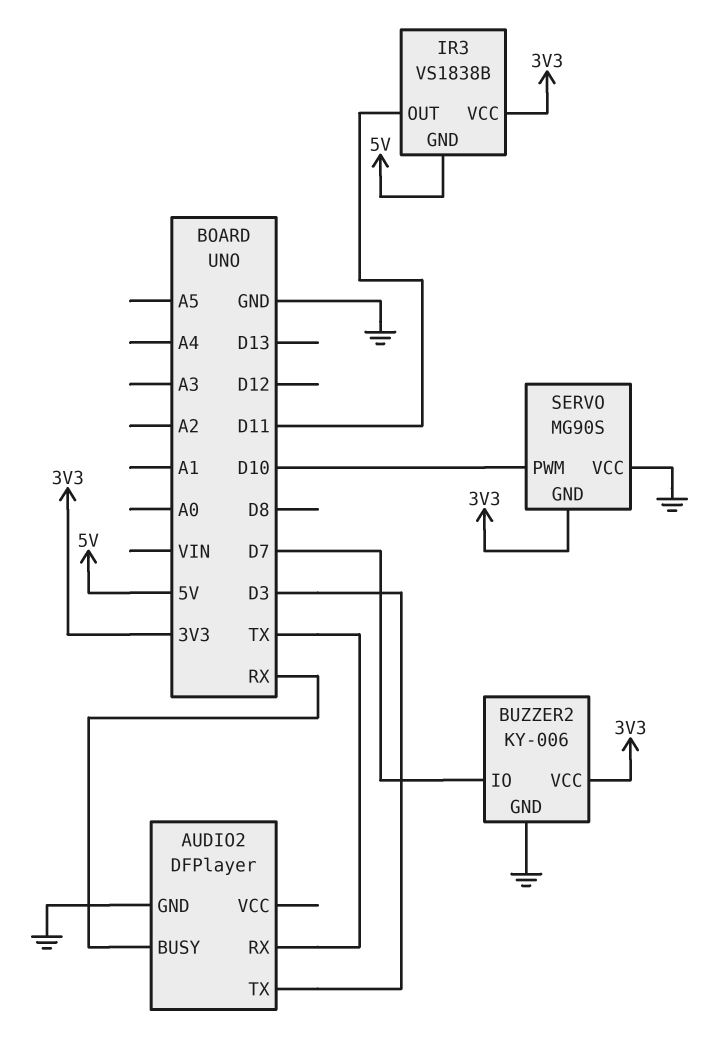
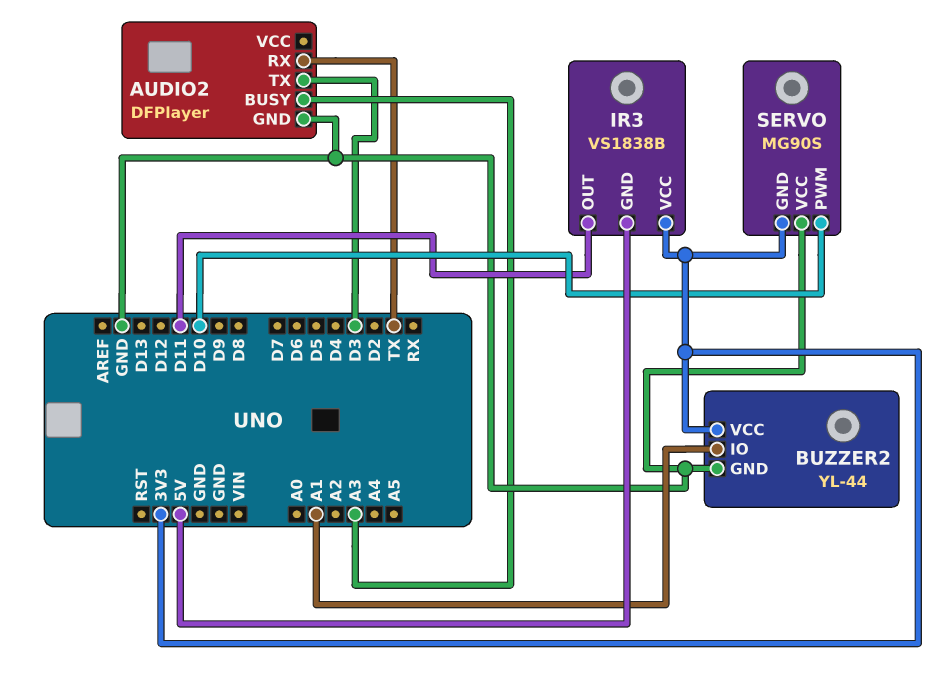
AUDIO2 pin BUSY: RX -> A3
BUZZER2: KY-006 -> YL-44
BUZZER2 pin IO: D7 -> A1

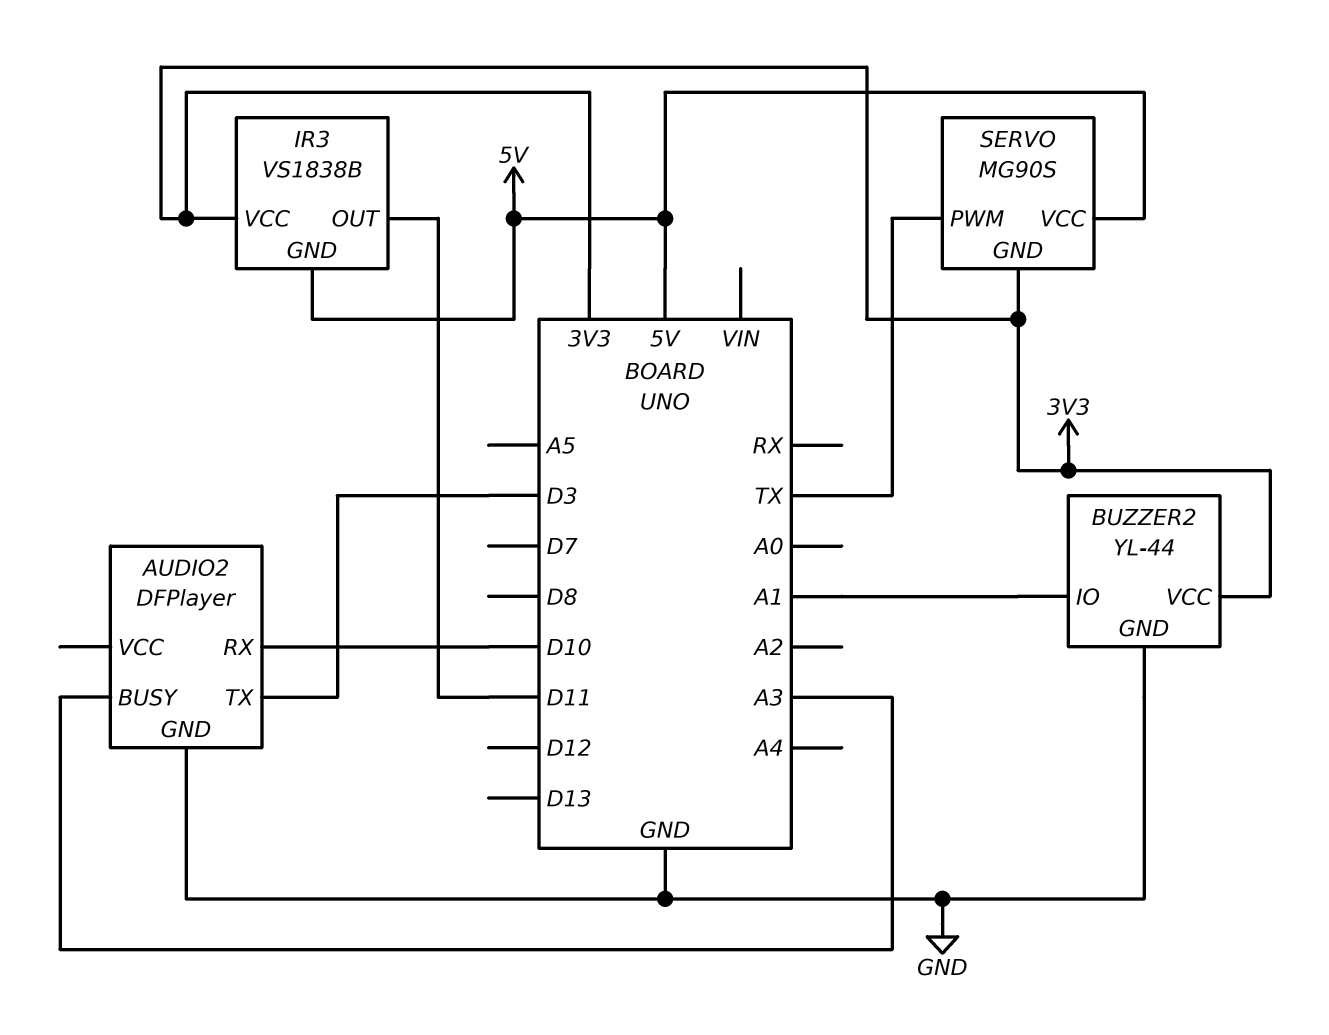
AUDIO2 pin RX: TX -> D10
SERVO pin PWM: D10 -> TX
SERVO pin VCC: GND -> 5V

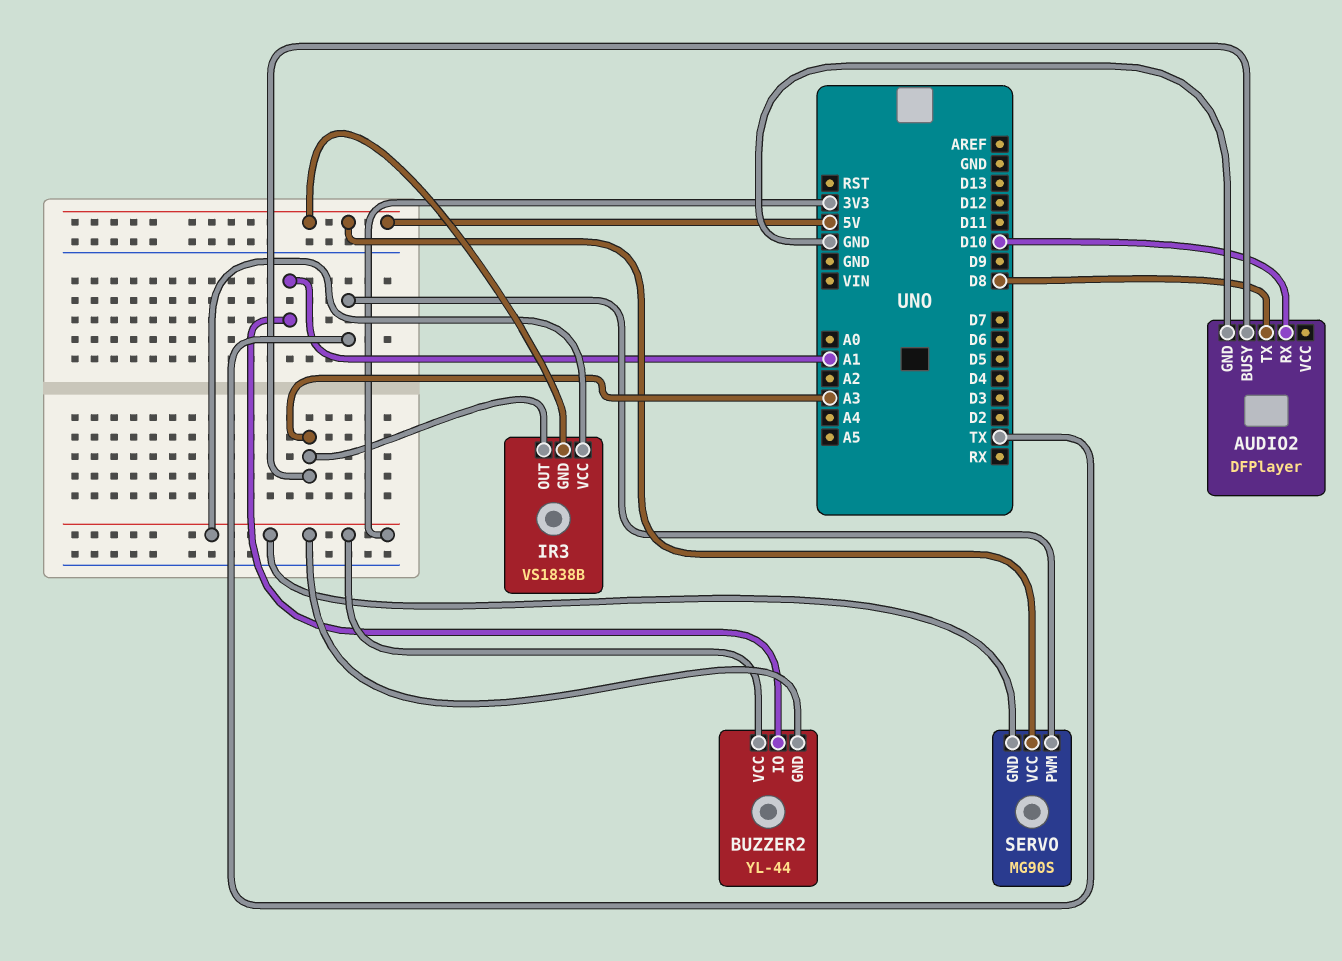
AUDIO2 pin TX: D3 -> D8
BUZZER2 pin GND: GND -> 3V3
IR3 pin OUT: D11 -> A3

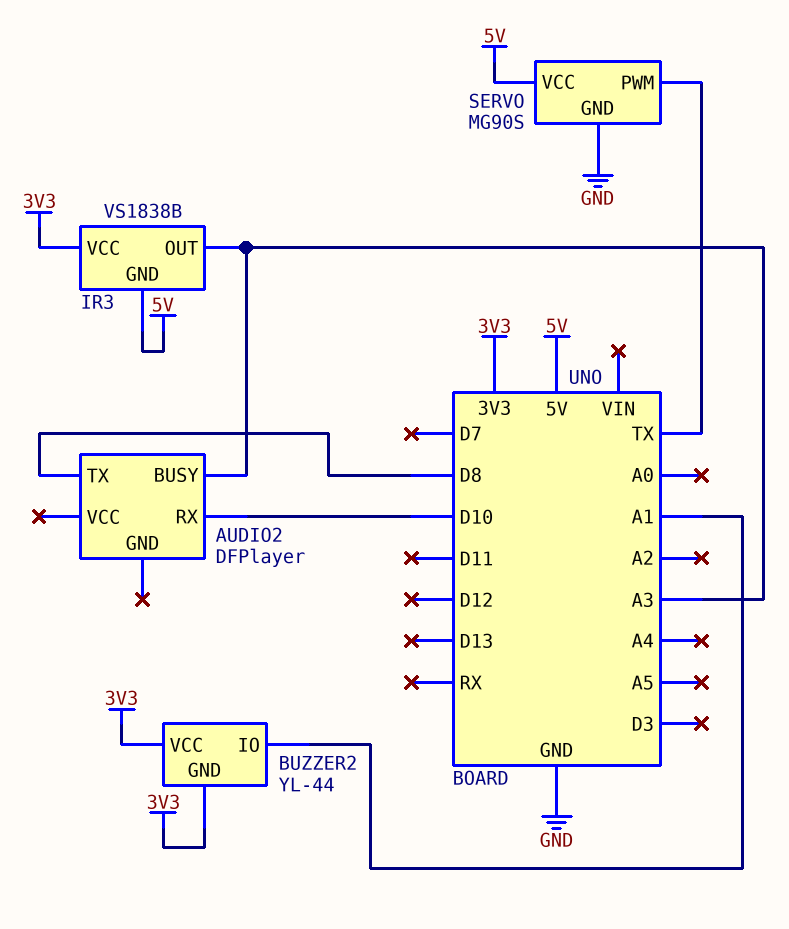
AUDIO2 pin GND: GND -> none
SERVO pin GND: 3V3 -> GND

